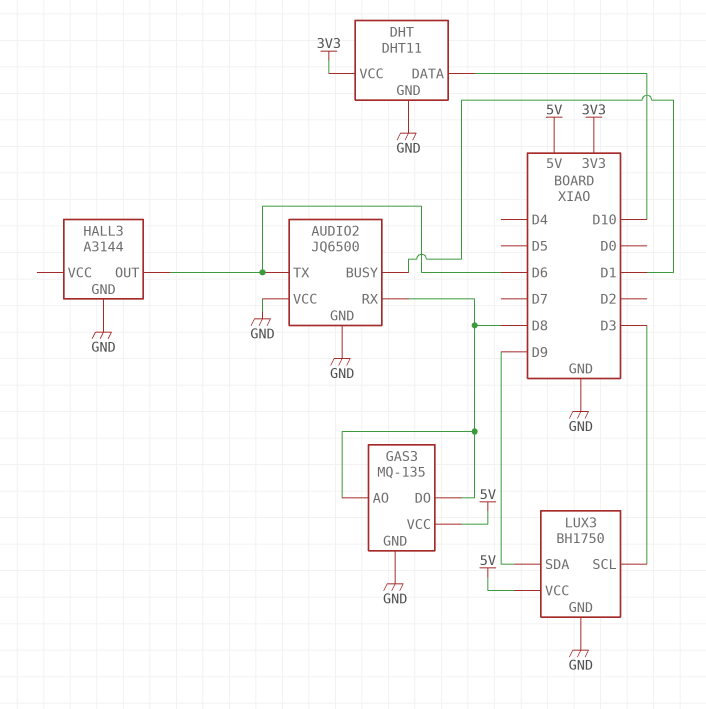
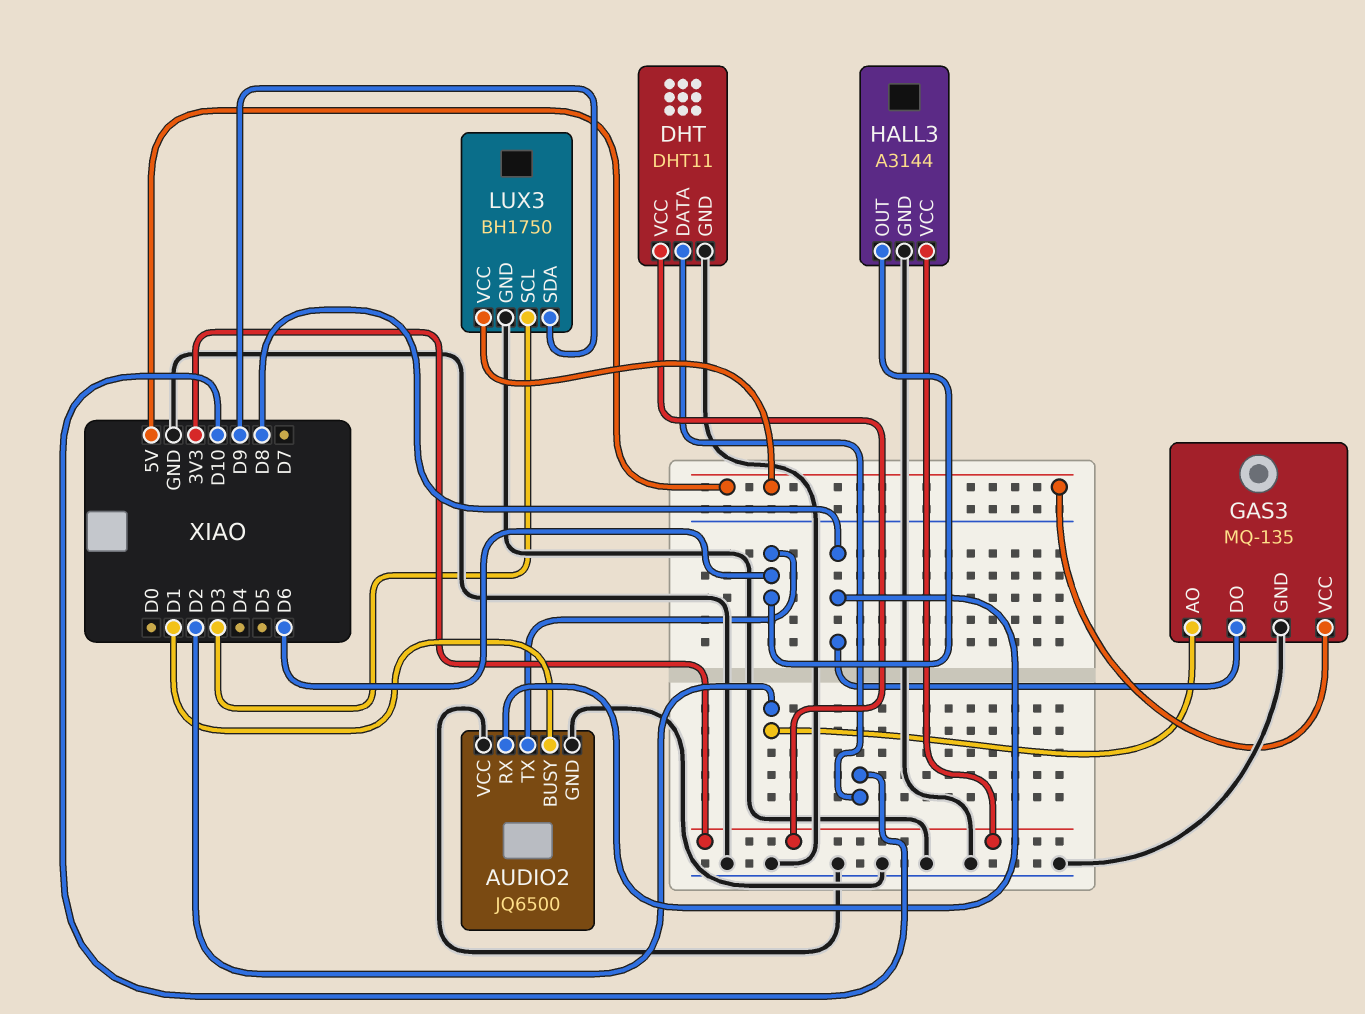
GAS3 pin AO: D8 -> D2
HALL3 pin VCC: none -> 3V3

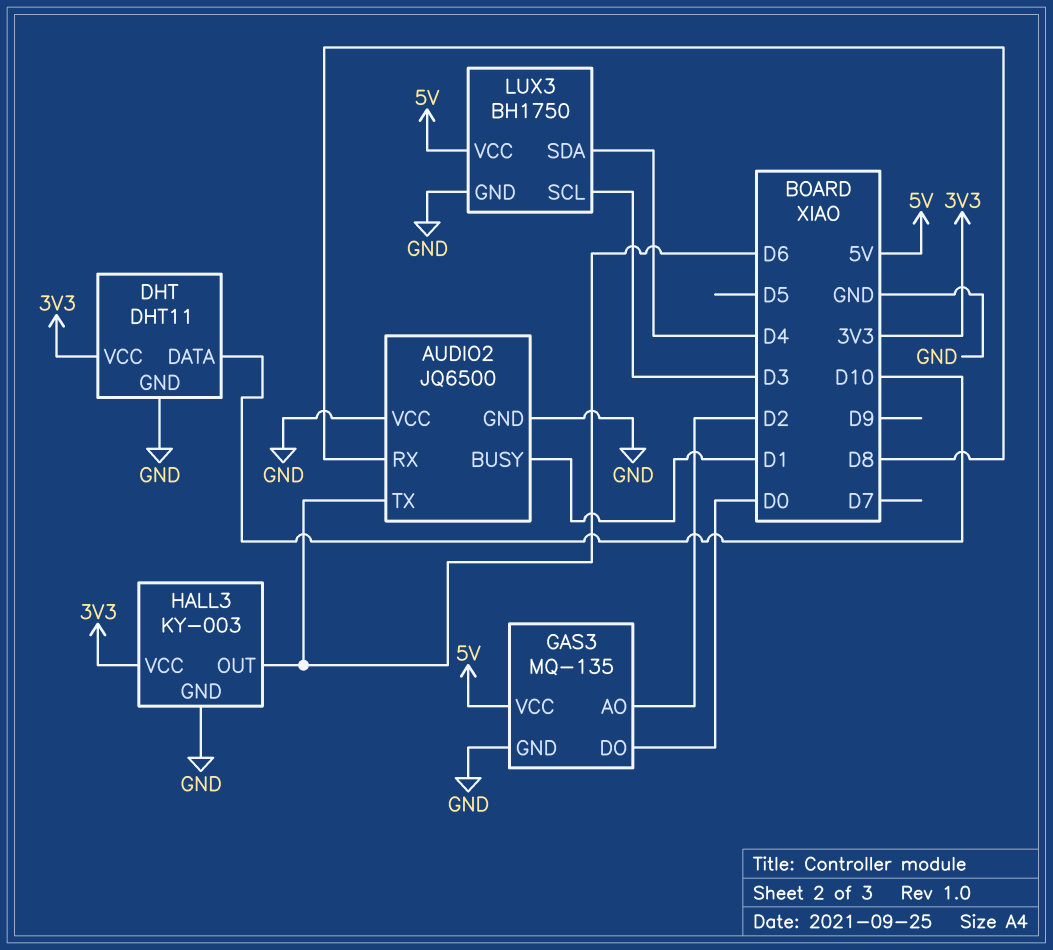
GAS3 pin DO: D8 -> D0
HALL3: A3144 -> KY-003
LUX3 pin SDA: D9 -> D4

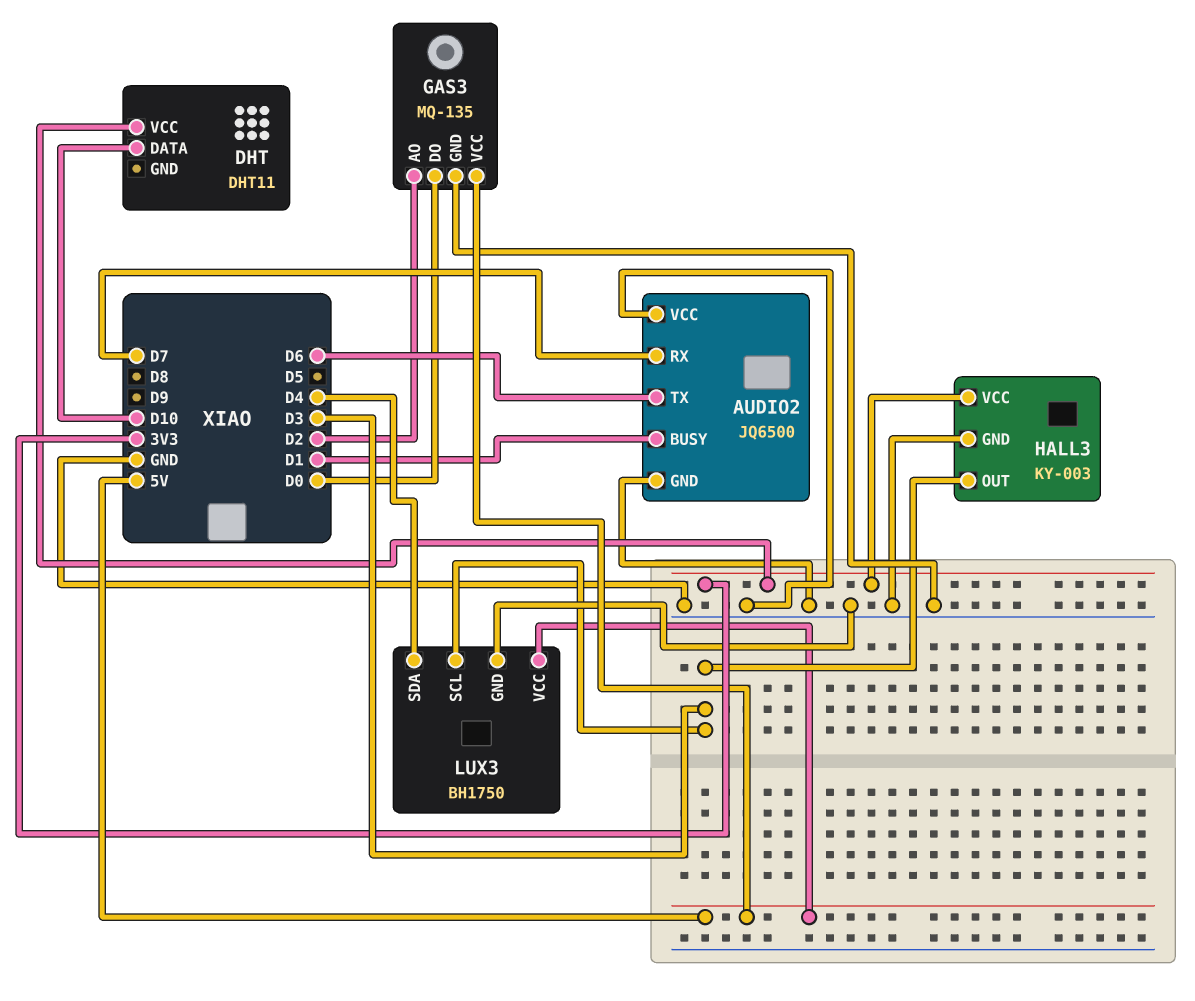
AUDIO2 pin RX: D8 -> D7
DHT pin GND: GND -> none
HALL3 pin OUT: D6 -> D3

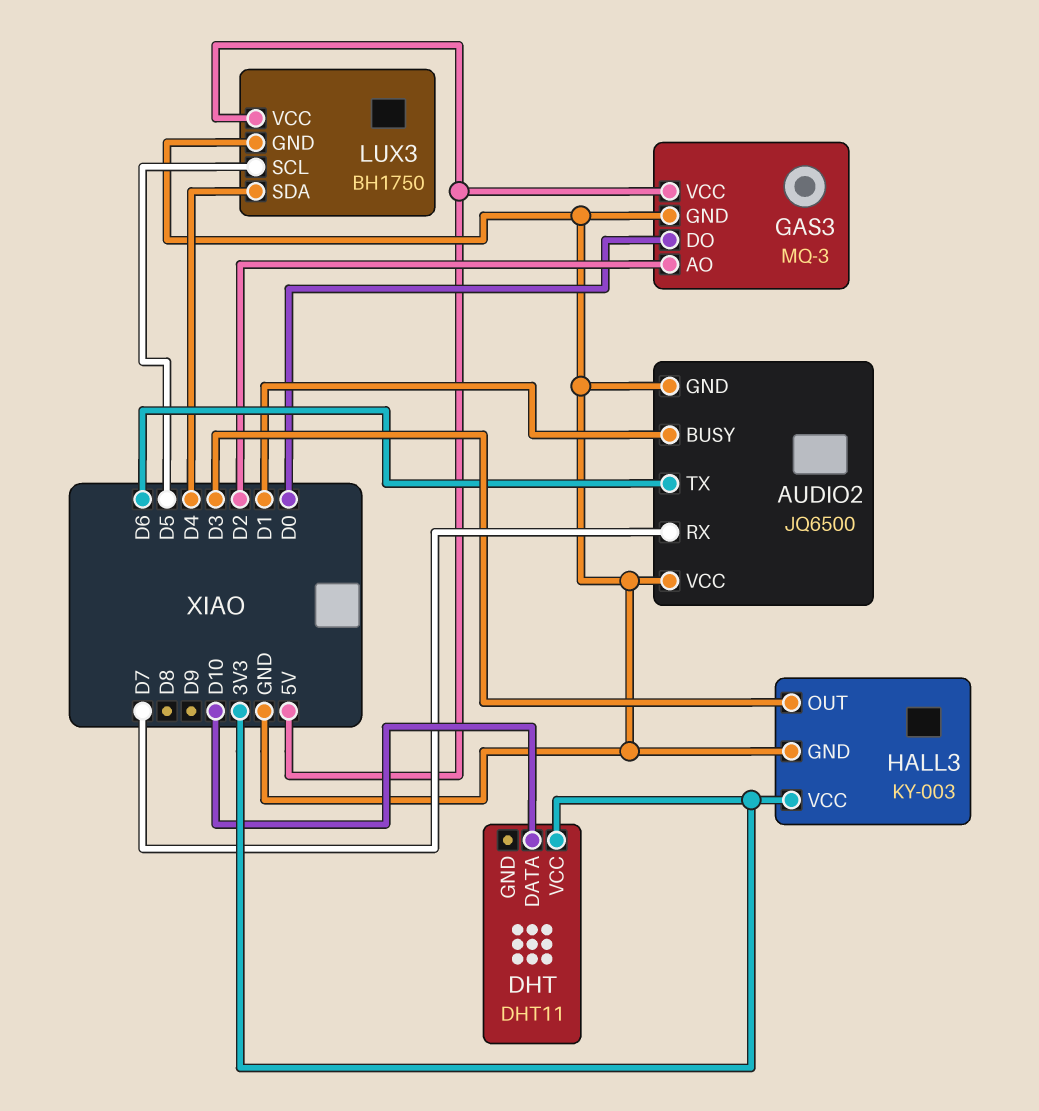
GAS3: MQ-135 -> MQ-3
LUX3 pin SCL: D3 -> D5

